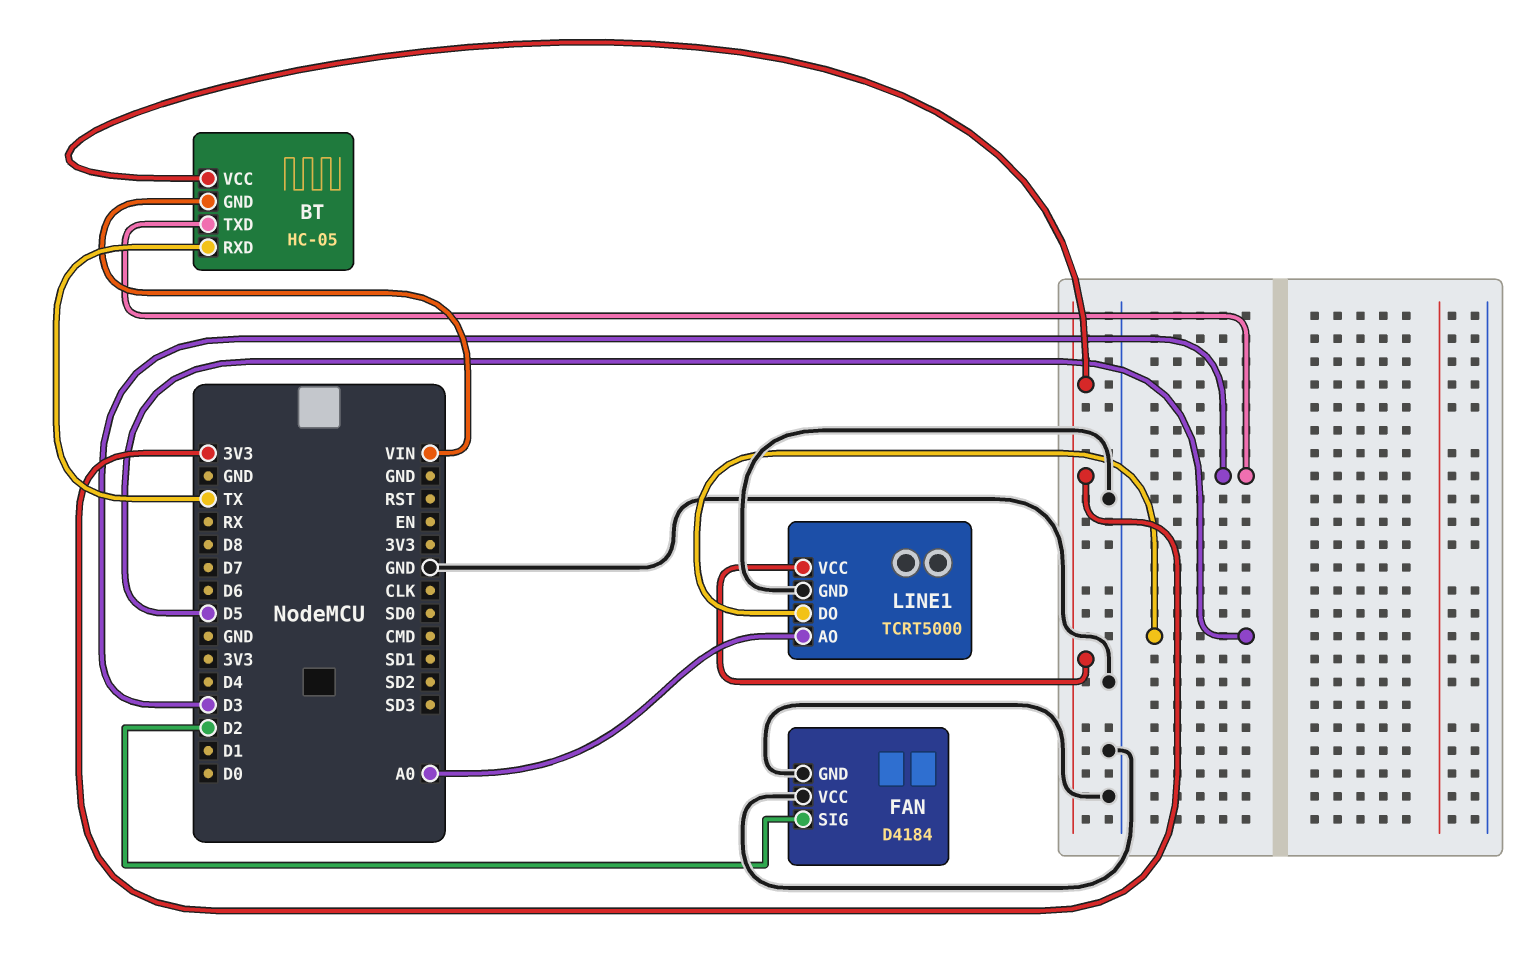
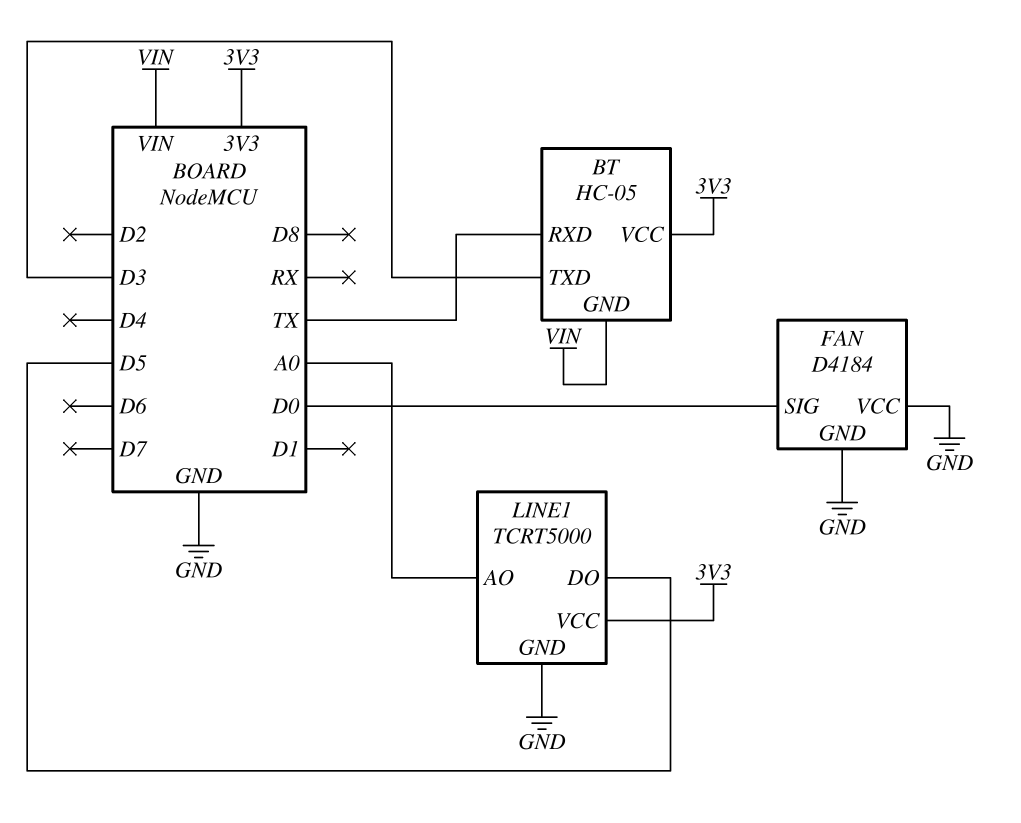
FAN pin SIG: D2 -> D0

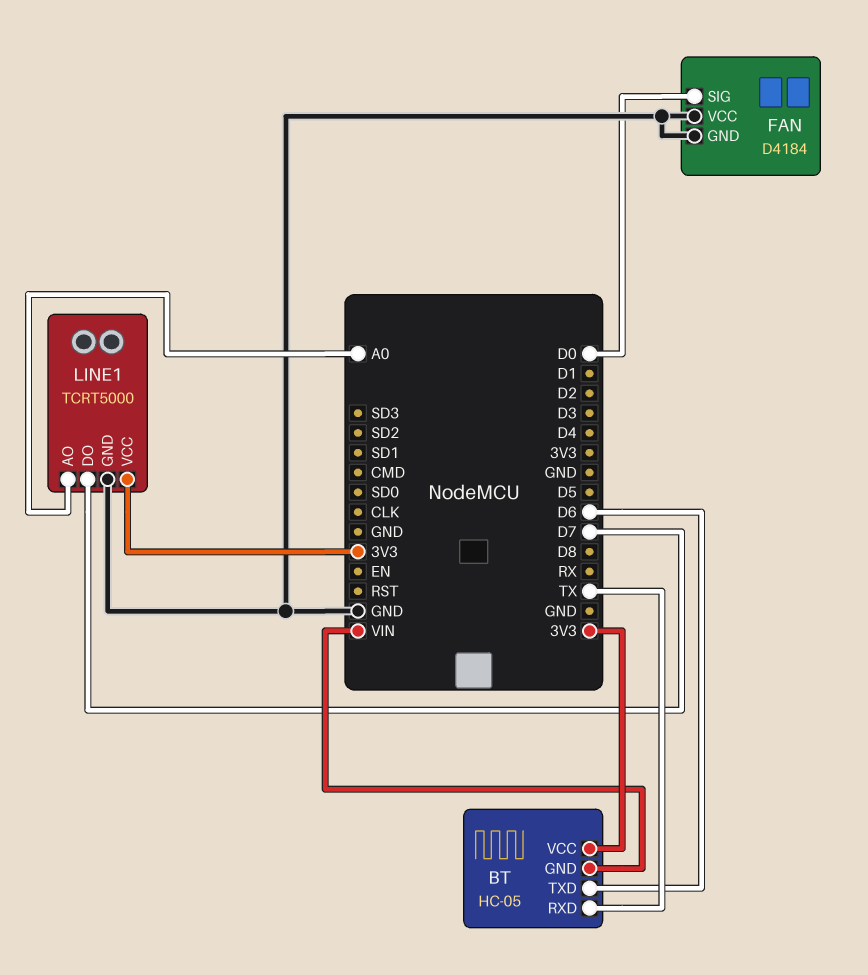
BT pin TXD: D3 -> D6
LINE1 pin DO: D5 -> D7

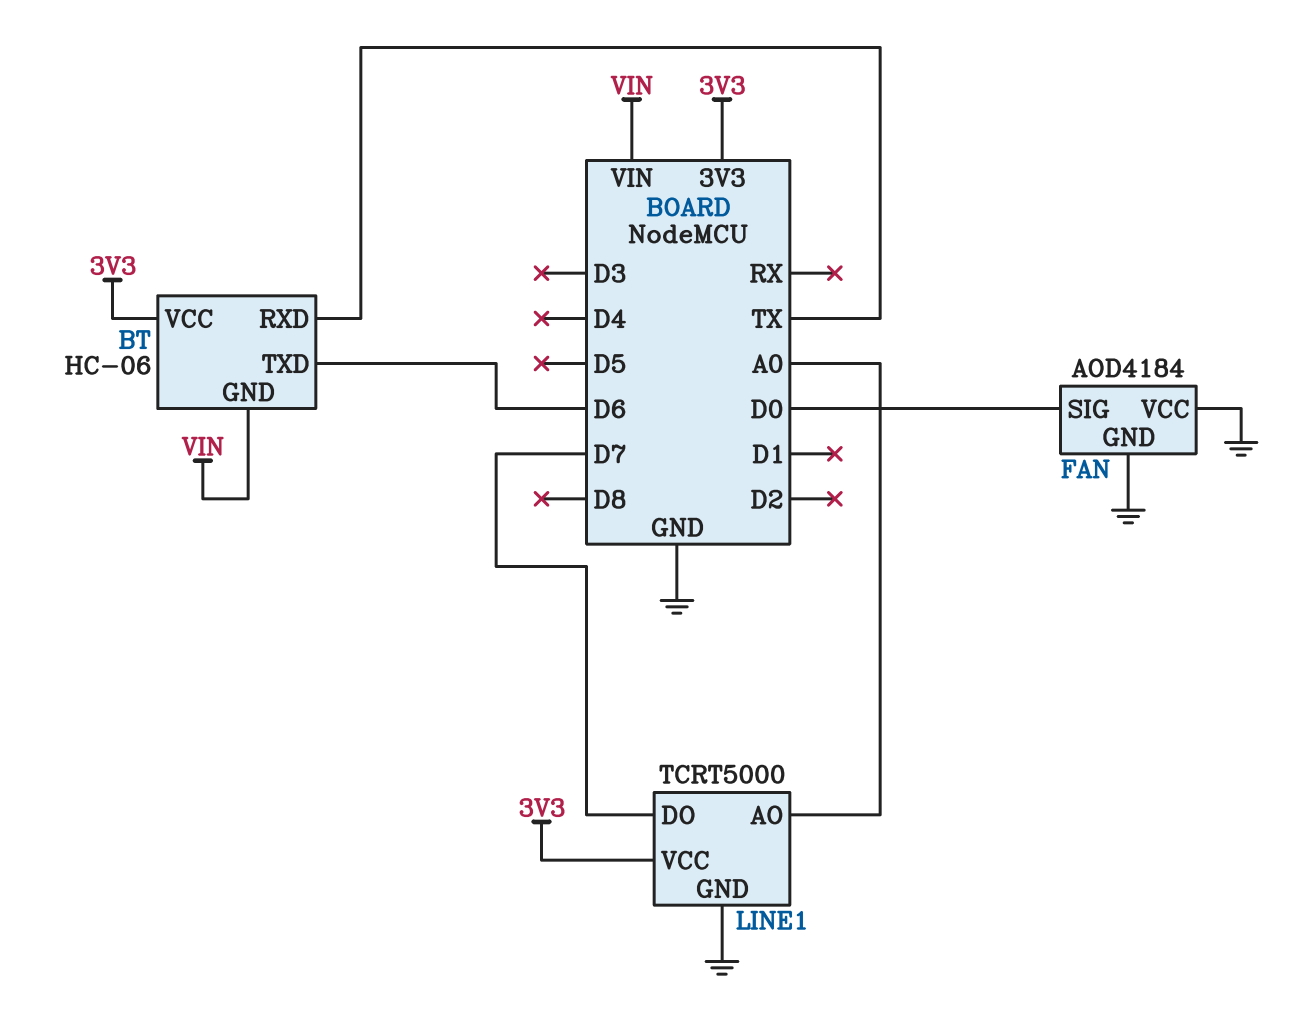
BT: HC-05 -> HC-06
FAN: D4184 -> AOD4184

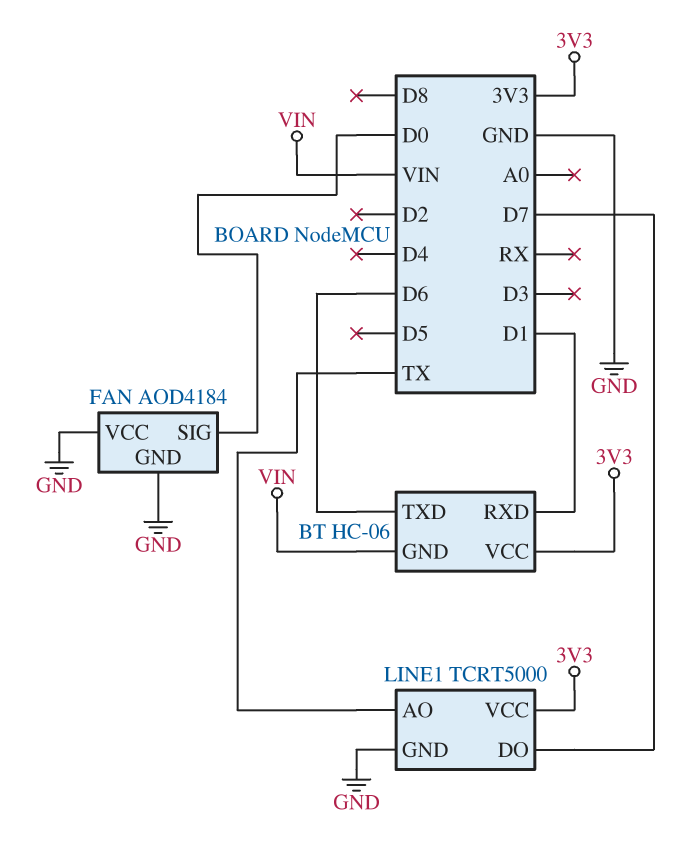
BT pin RXD: TX -> D1
LINE1 pin AO: A0 -> TX

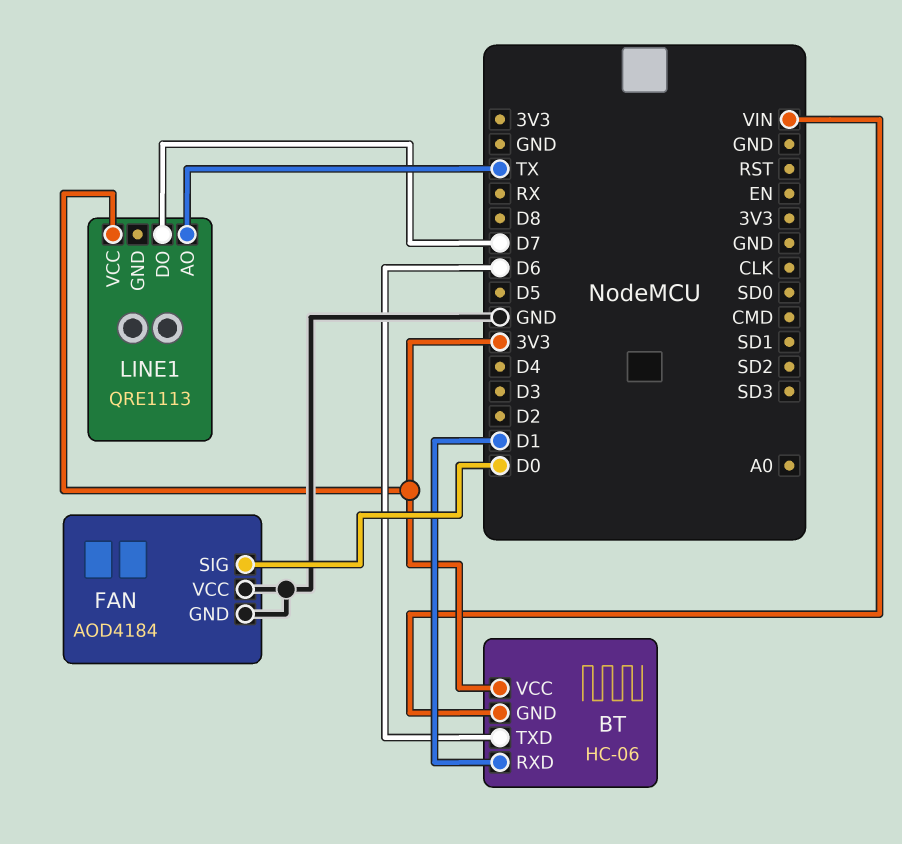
LINE1: TCRT5000 -> QRE1113
LINE1 pin GND: GND -> none

